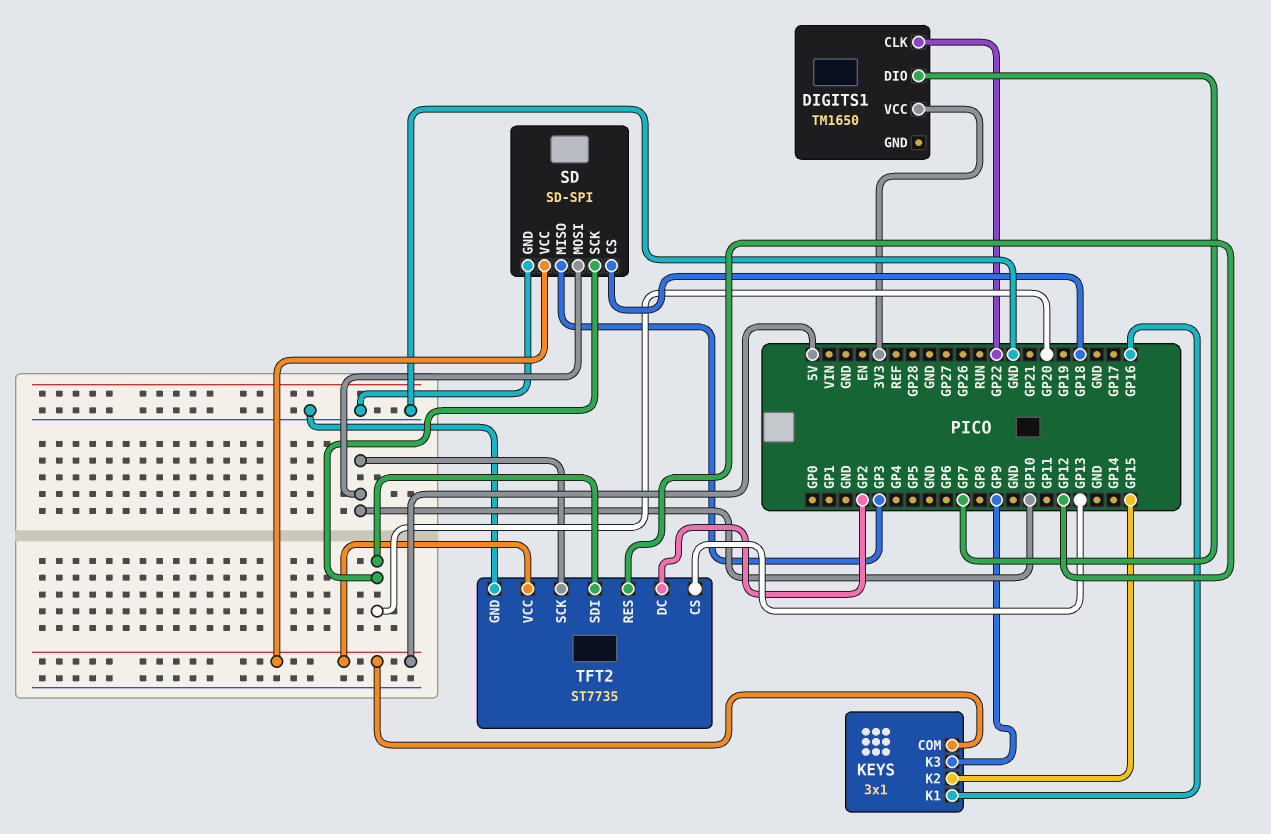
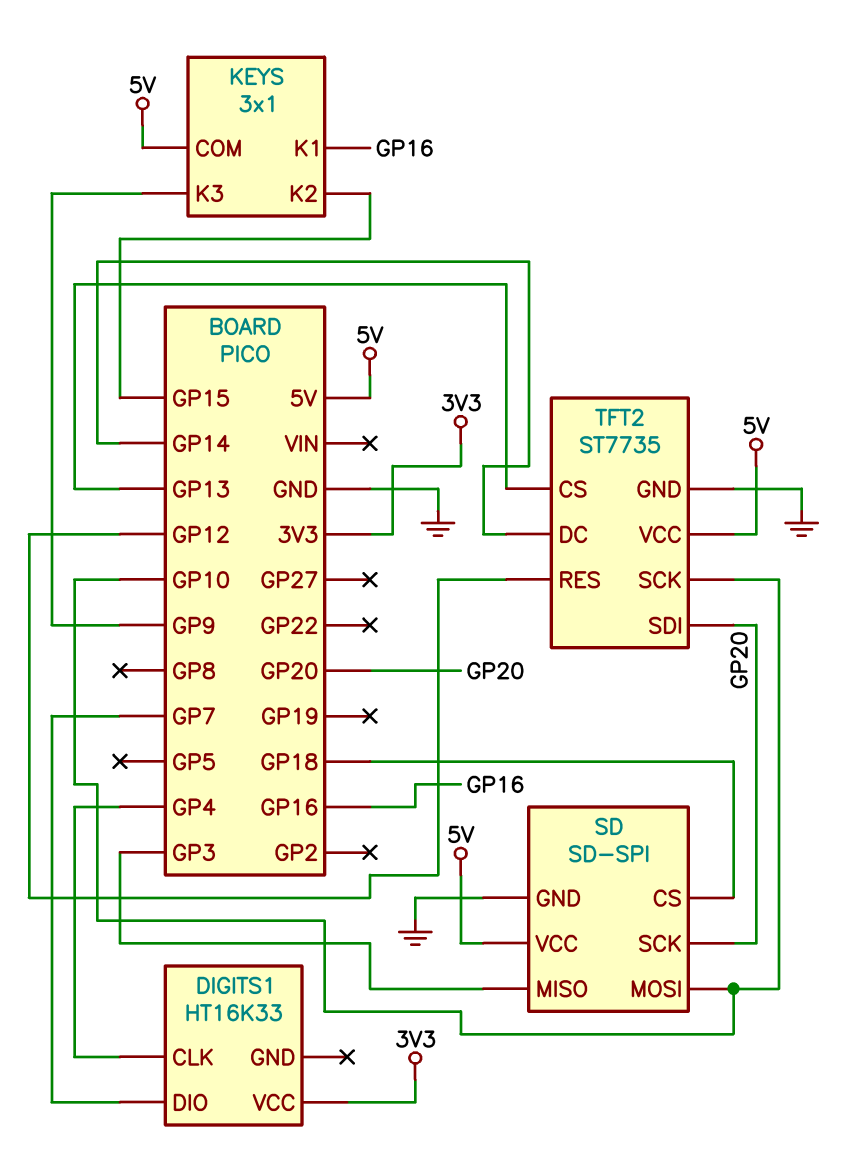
DIGITS1: TM1650 -> HT16K33
DIGITS1 pin CLK: GP22 -> GP4
TFT2 pin DC: GP2 -> GP14

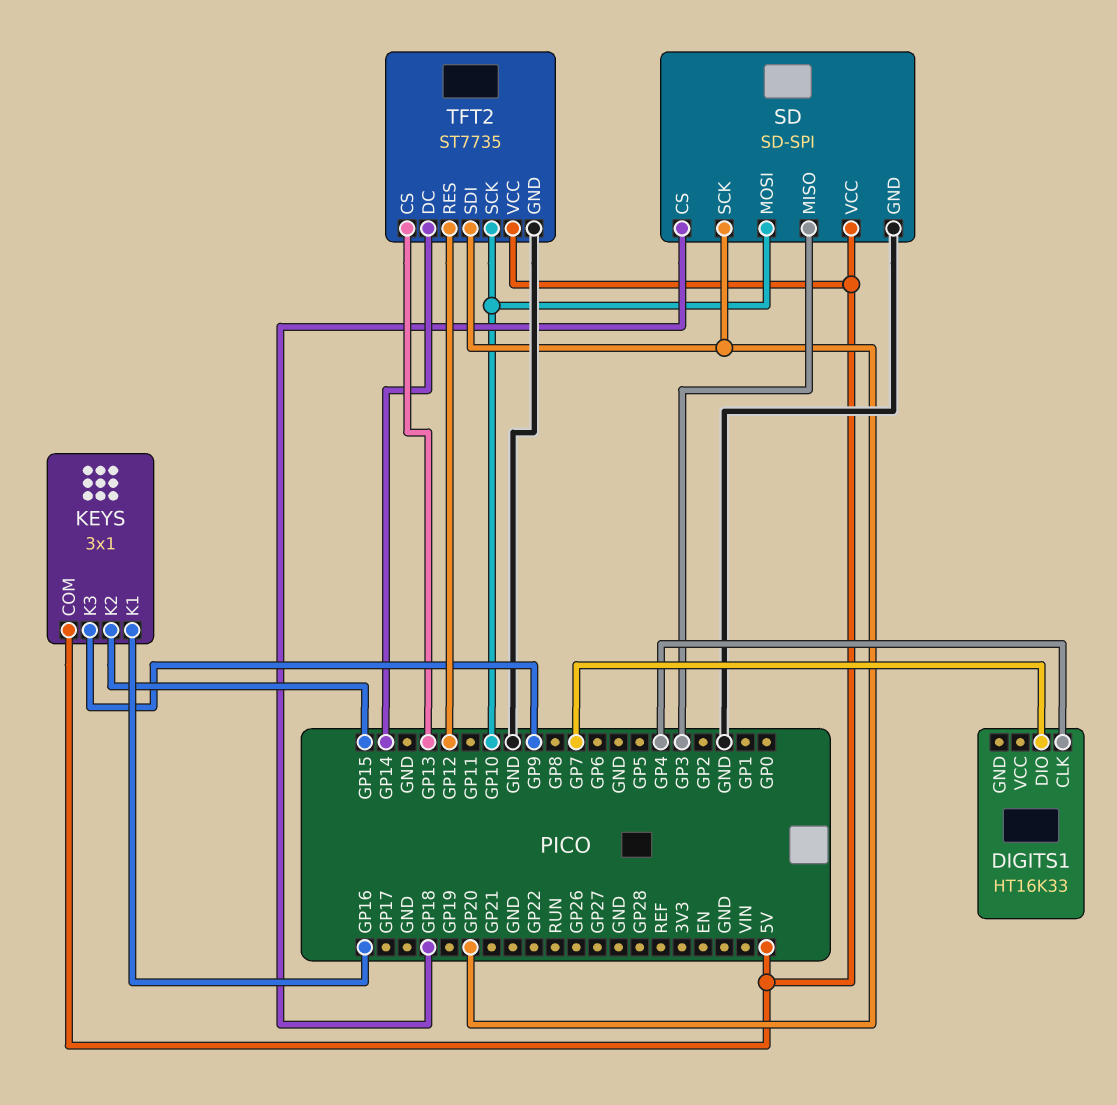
DIGITS1 pin VCC: 3V3 -> none

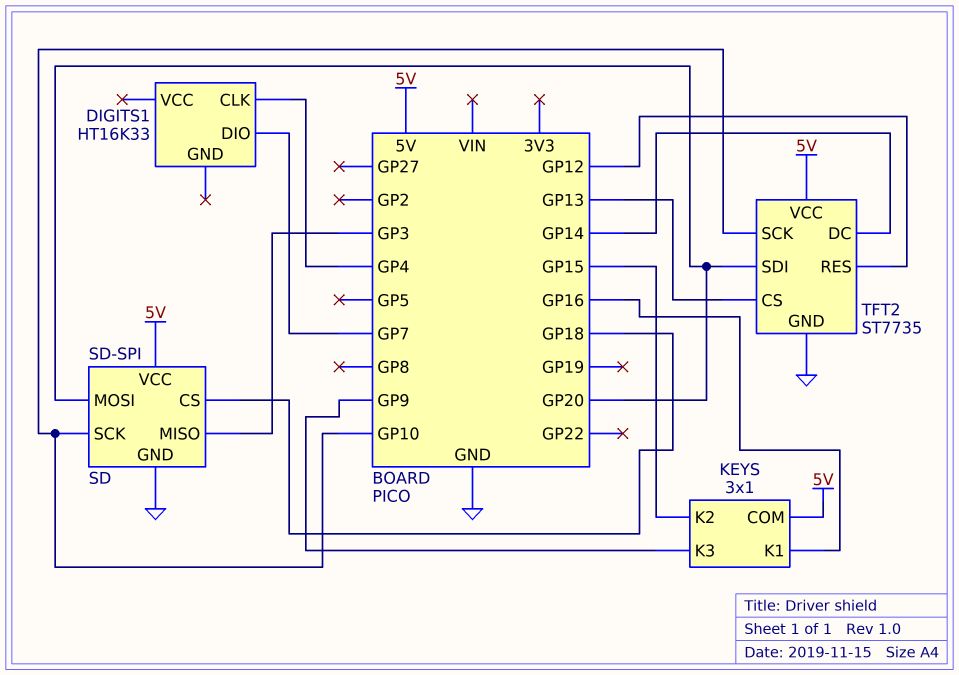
SD pin MOSI: GP10 -> GP20
SD pin SCK: GP20 -> GP10

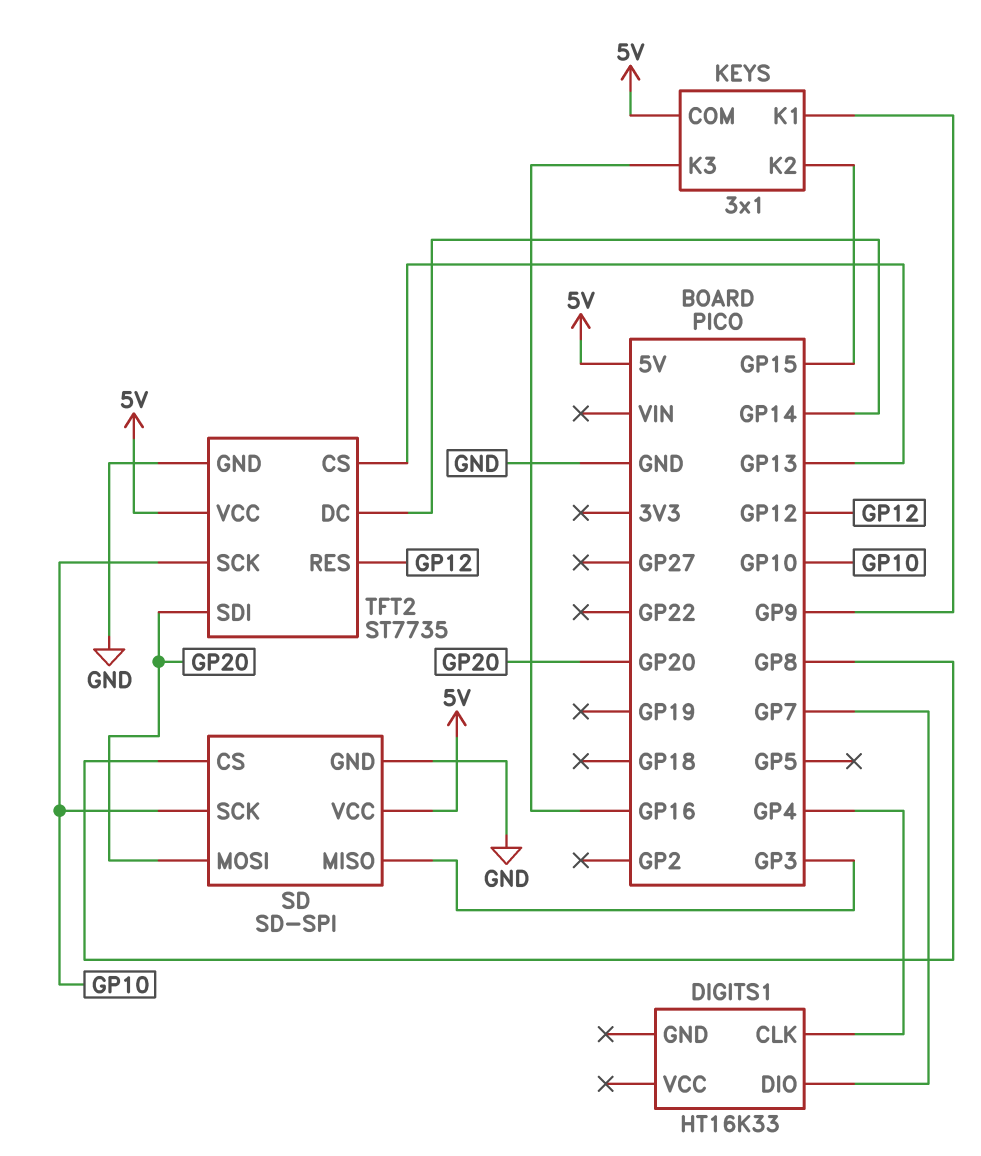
KEYS pin K1: GP16 -> GP9
KEYS pin K3: GP9 -> GP16
SD pin CS: GP18 -> GP8

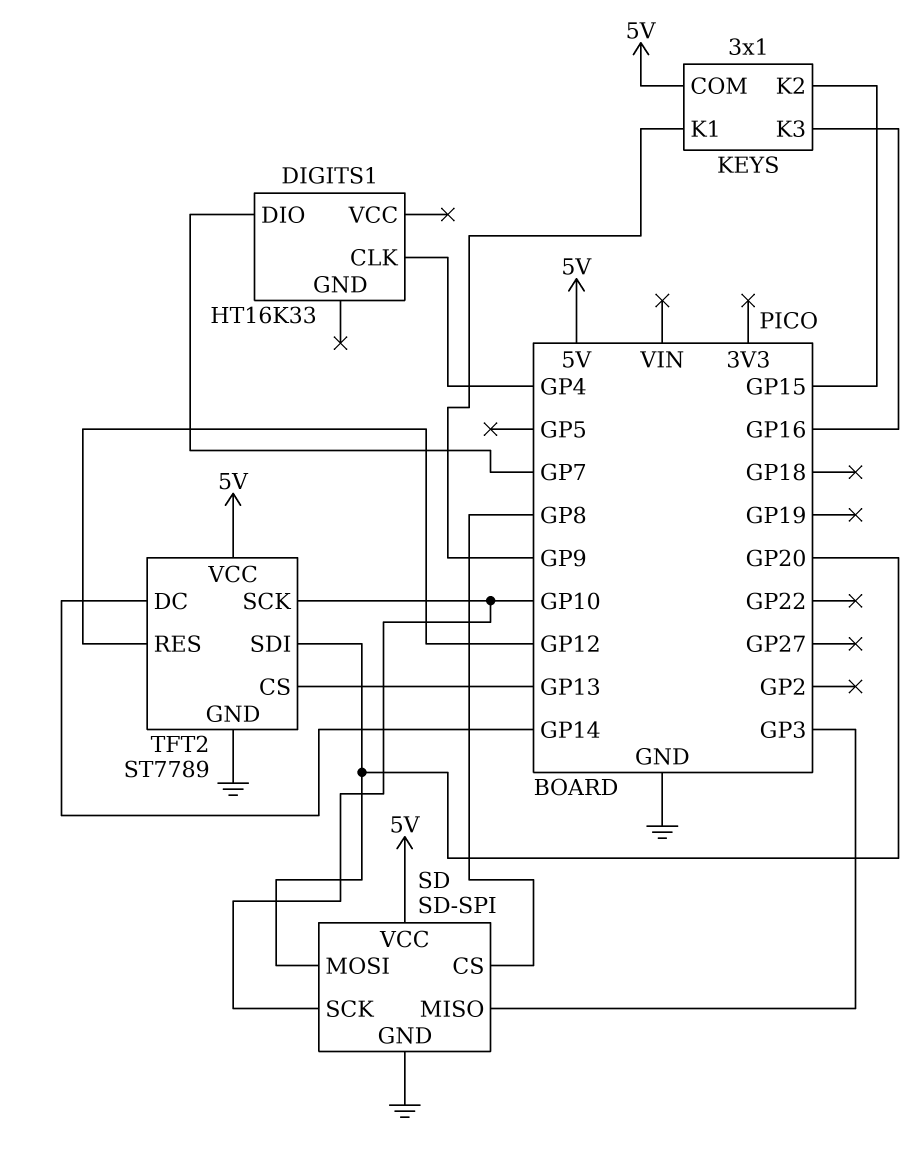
TFT2: ST7735 -> ST7789

